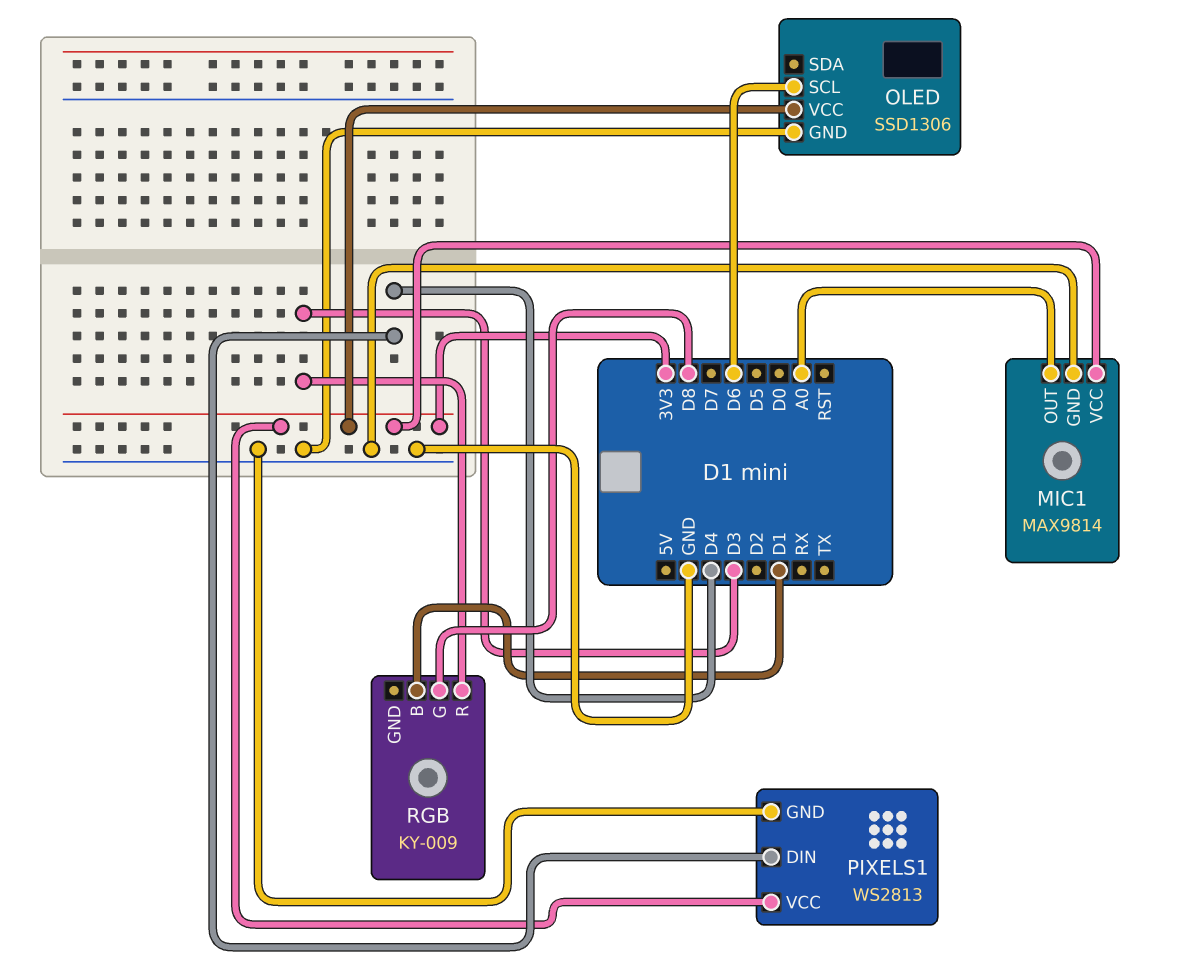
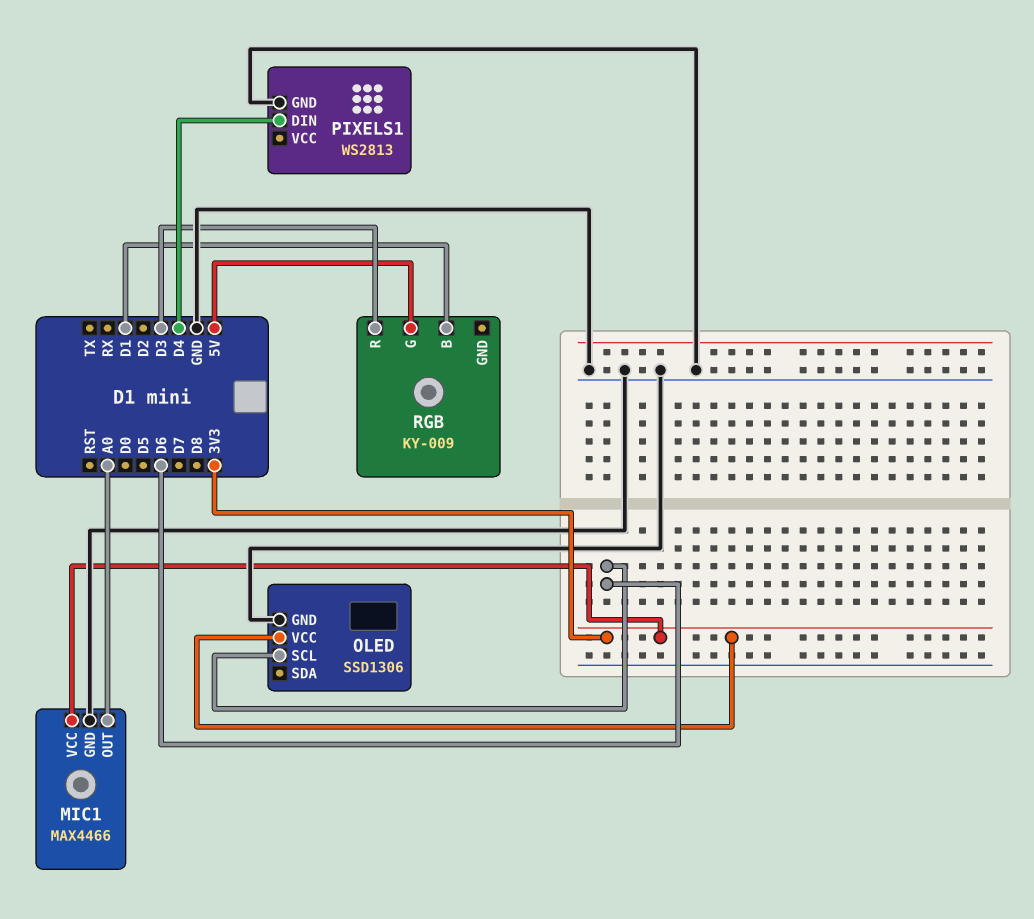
MIC1: MAX9814 -> MAX4466
PIXELS1 pin VCC: 3V3 -> none
RGB pin G: D8 -> 5V

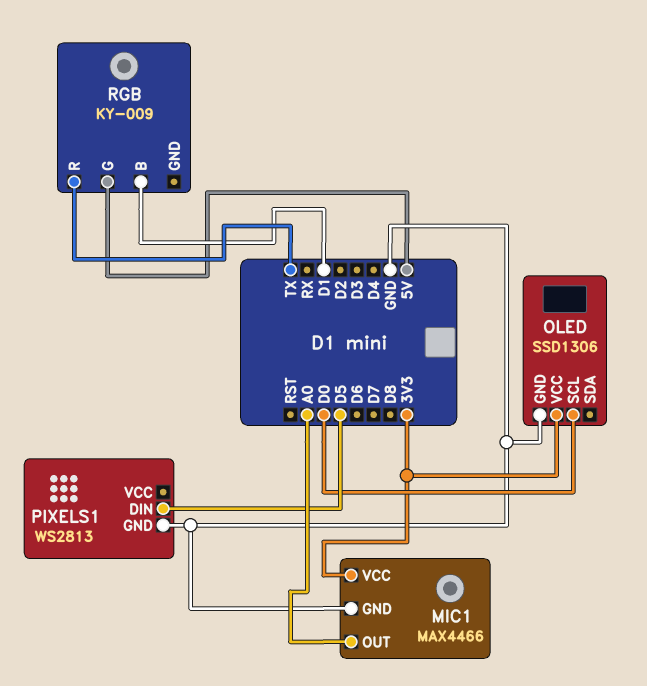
OLED pin SCL: D6 -> D0
PIXELS1 pin DIN: D4 -> D5
RGB pin R: D3 -> TX

